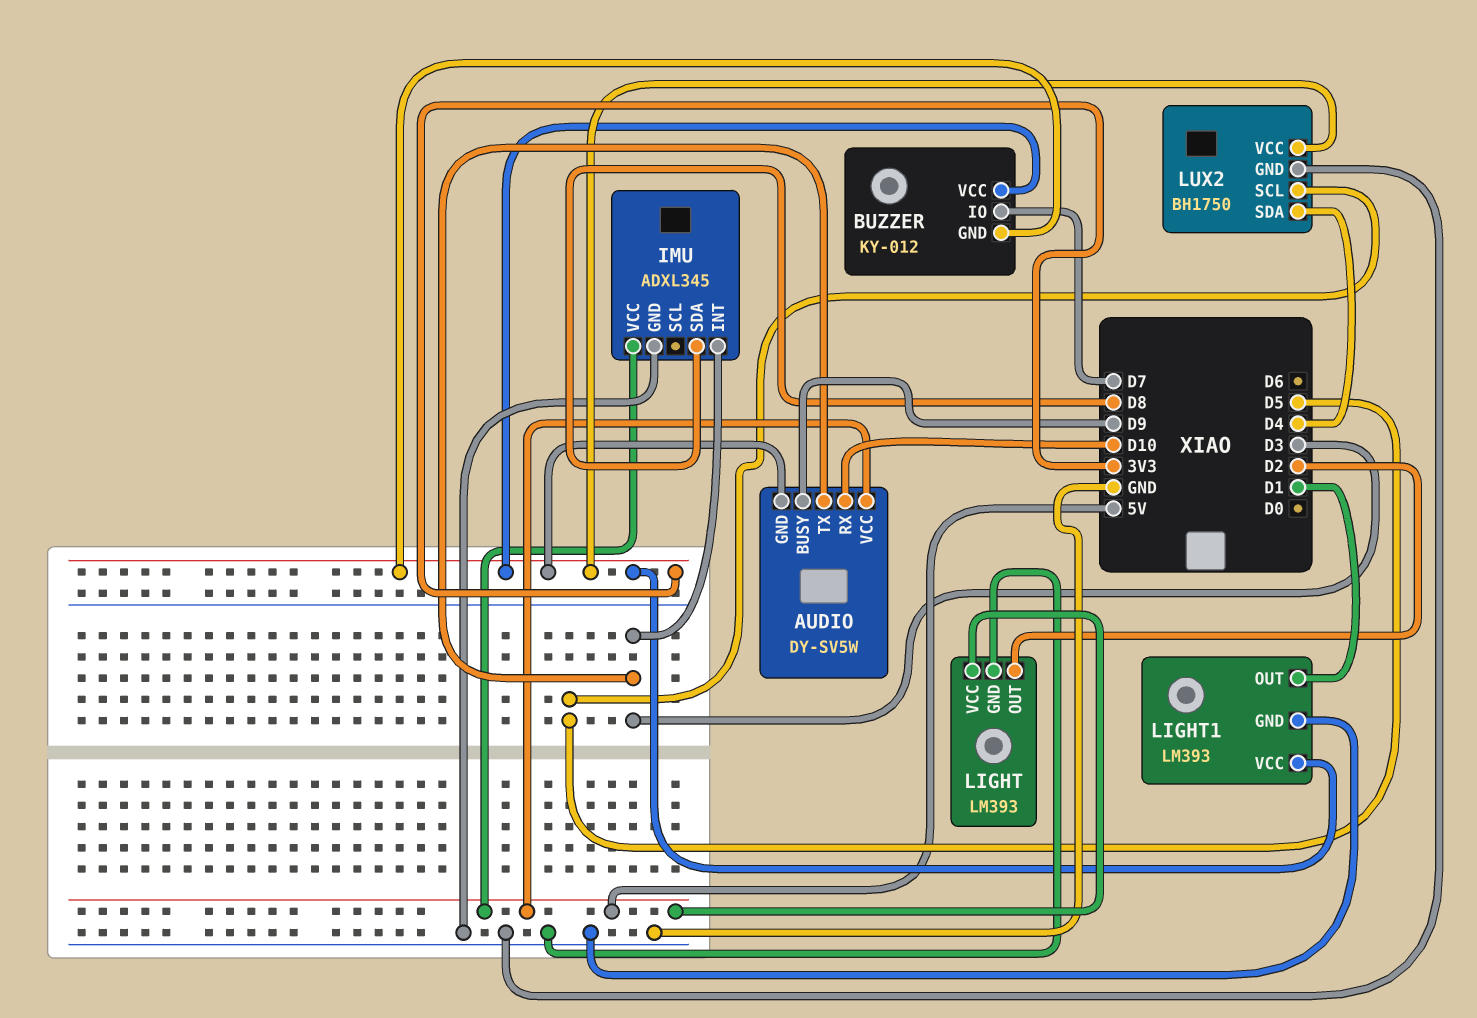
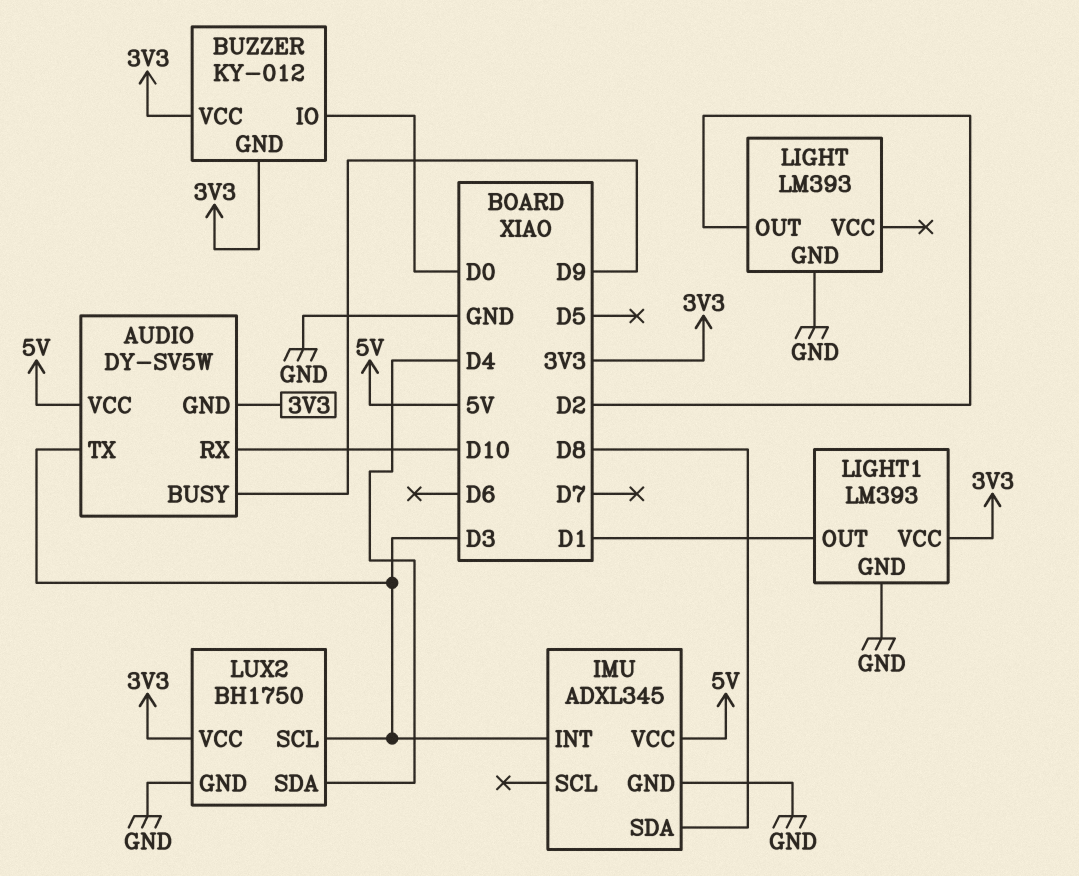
BUZZER pin IO: D7 -> D0
LIGHT pin VCC: 5V -> none
LUX2 pin SCL: D5 -> D3

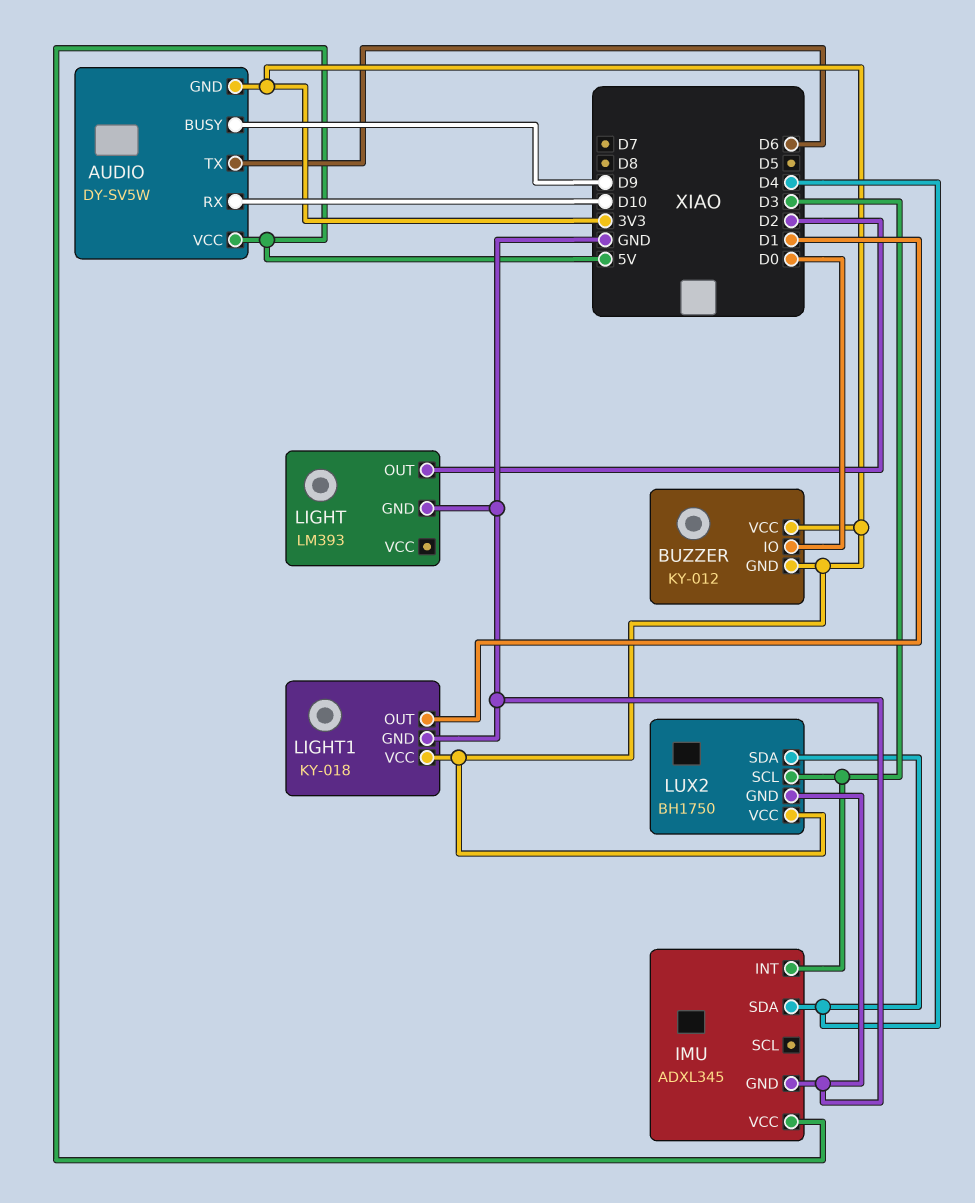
AUDIO pin TX: D3 -> D6
IMU pin SDA: D8 -> D4
LIGHT1: LM393 -> KY-018

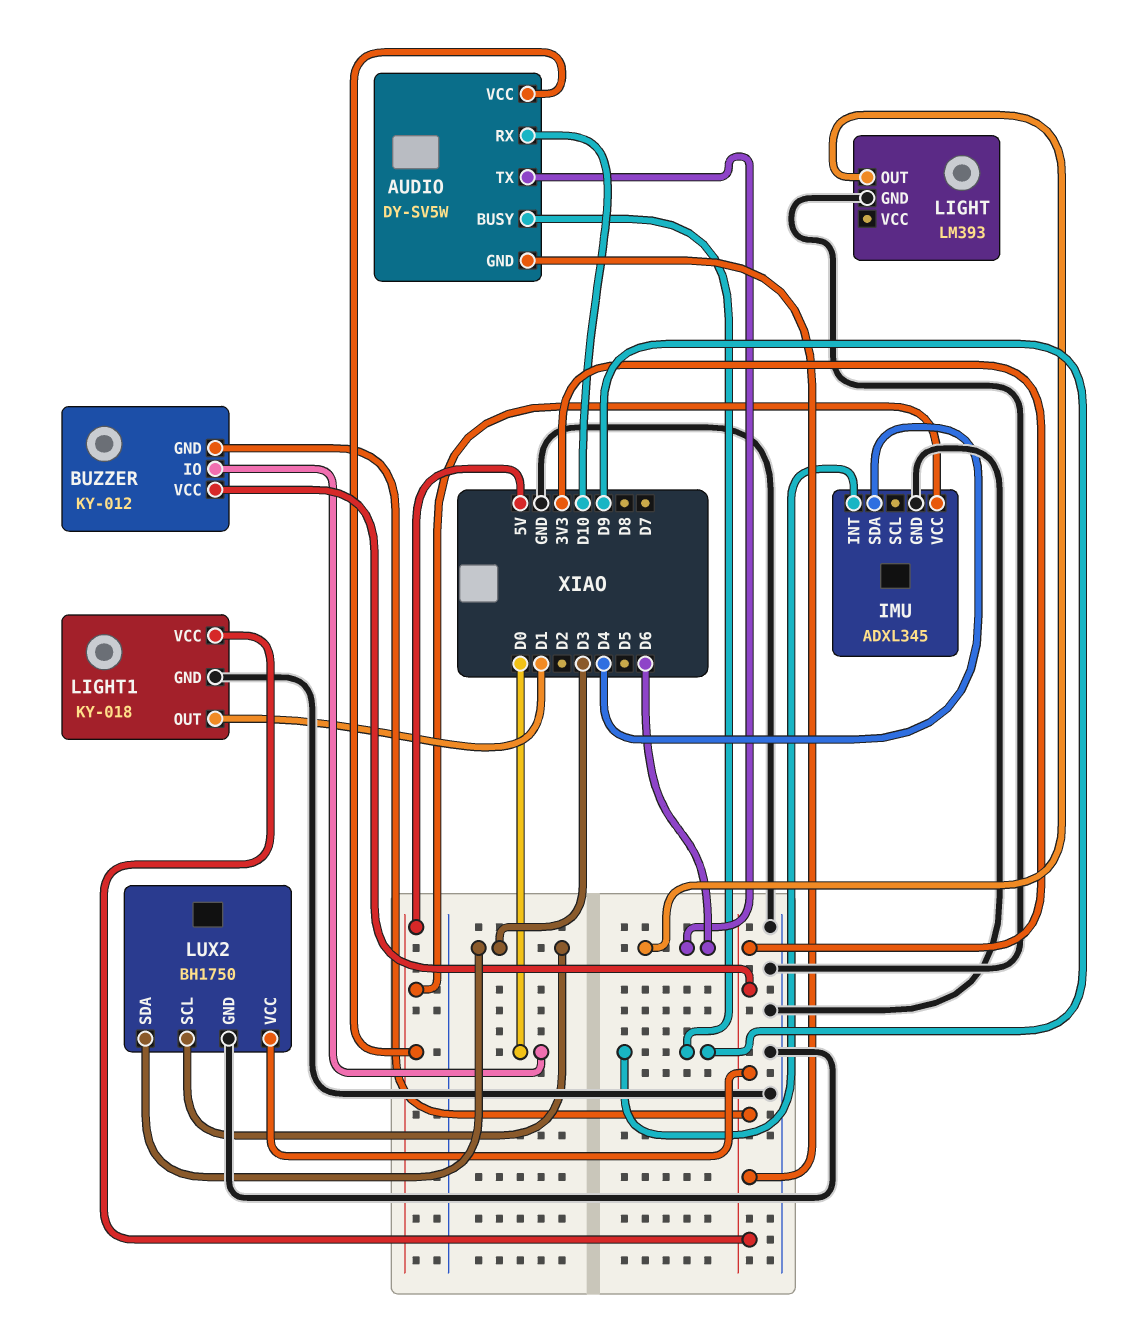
IMU pin INT: D3 -> D9
LIGHT pin OUT: D2 -> D6
LUX2 pin SDA: D4 -> D3

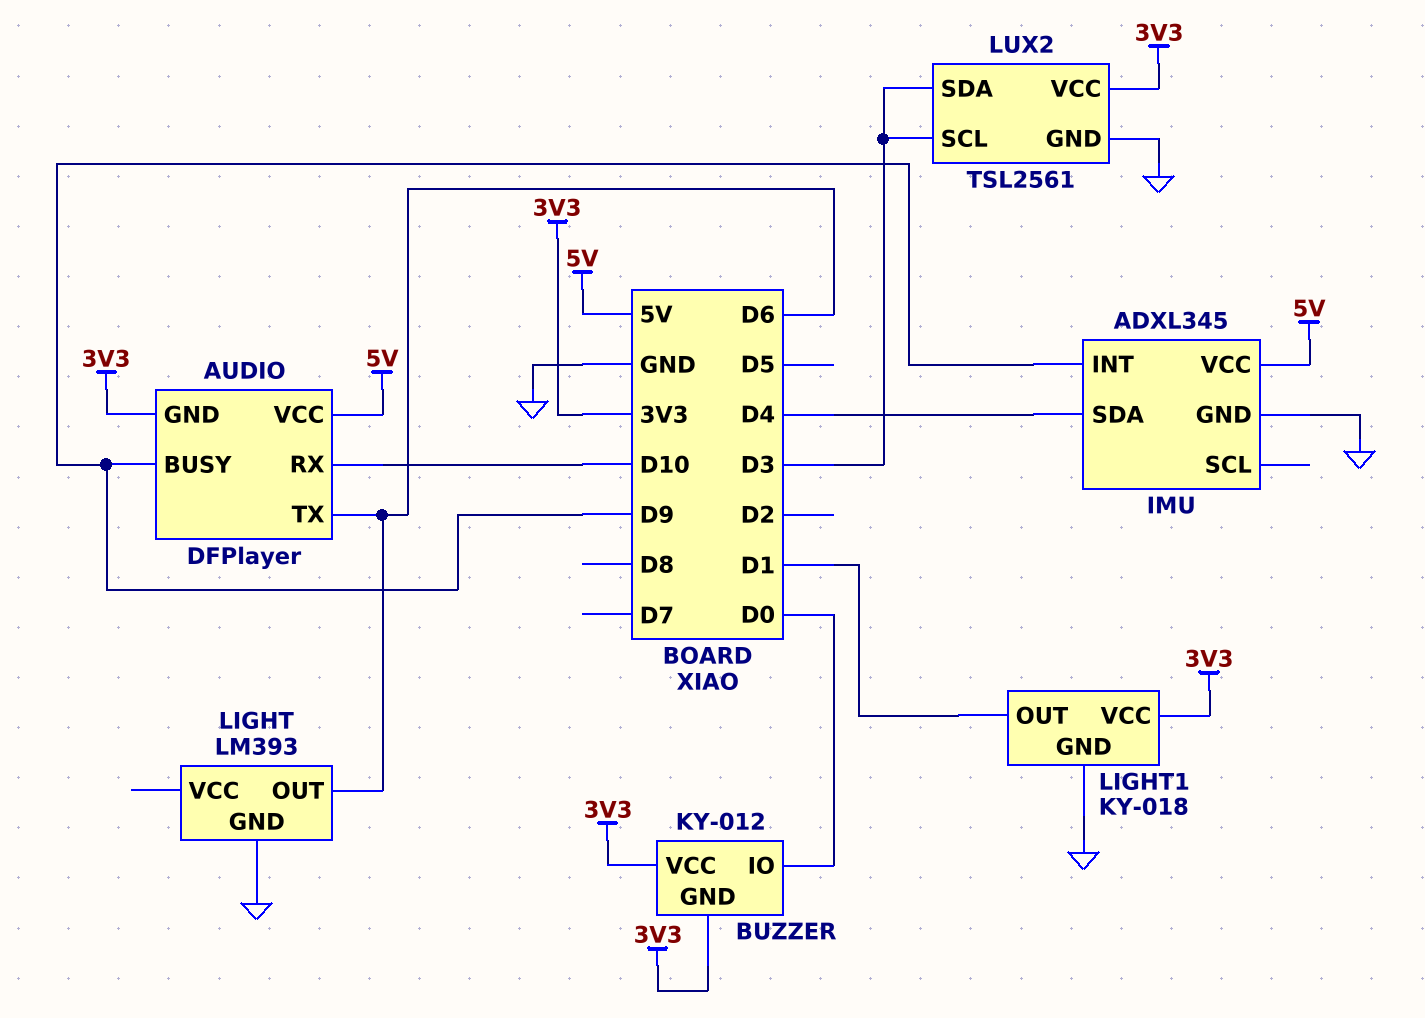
AUDIO: DY-SV5W -> DFPlayer
LUX2: BH1750 -> TSL2561

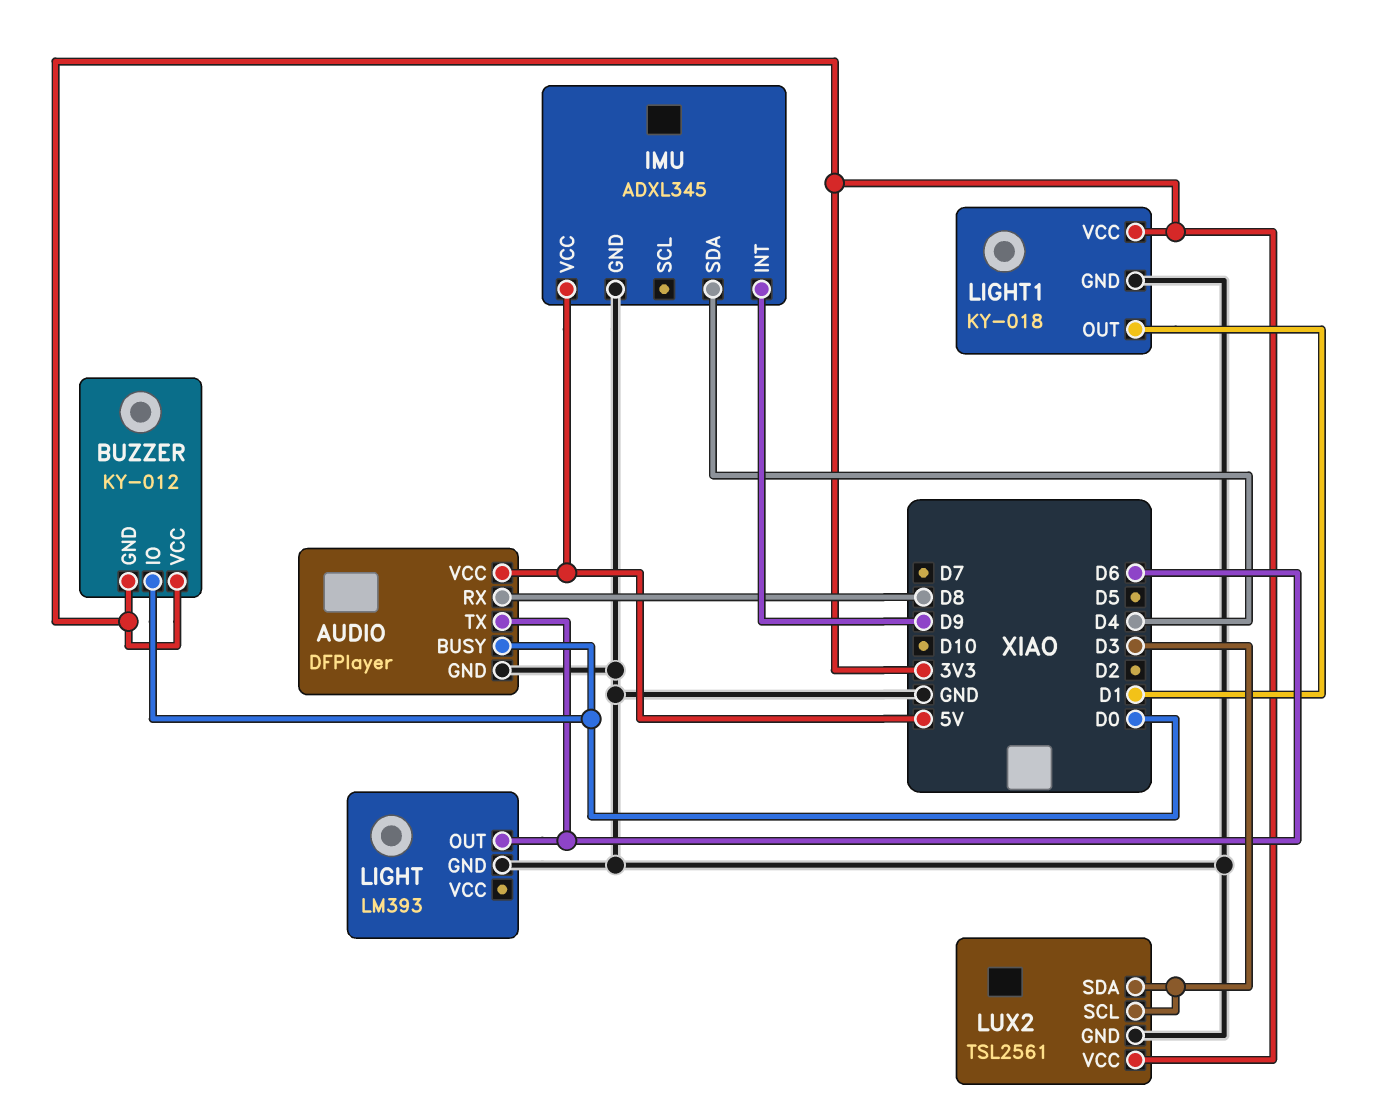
AUDIO pin BUSY: D9 -> D0
AUDIO pin GND: 3V3 -> GND
AUDIO pin RX: D10 -> D8

